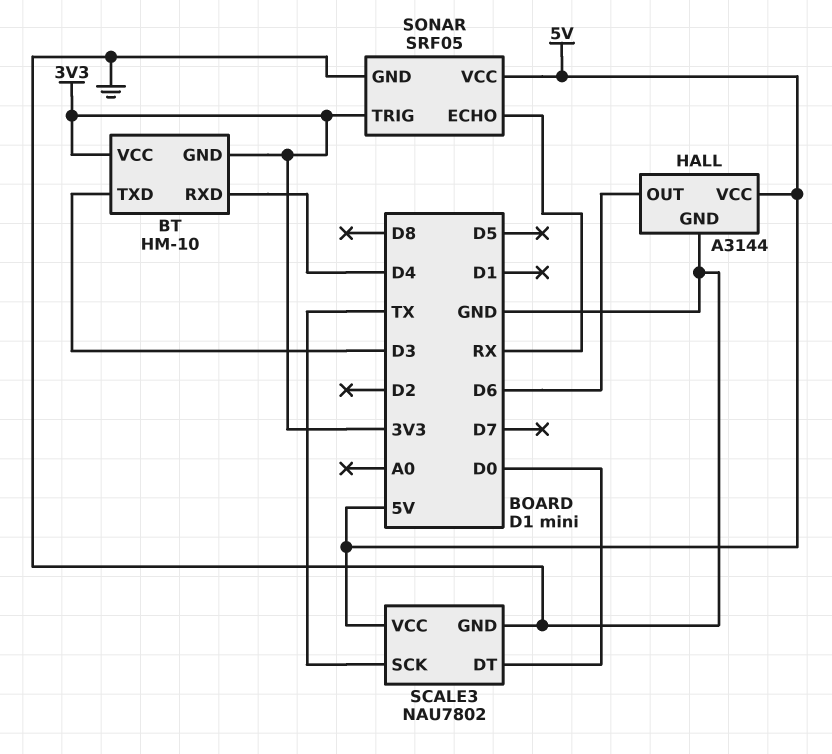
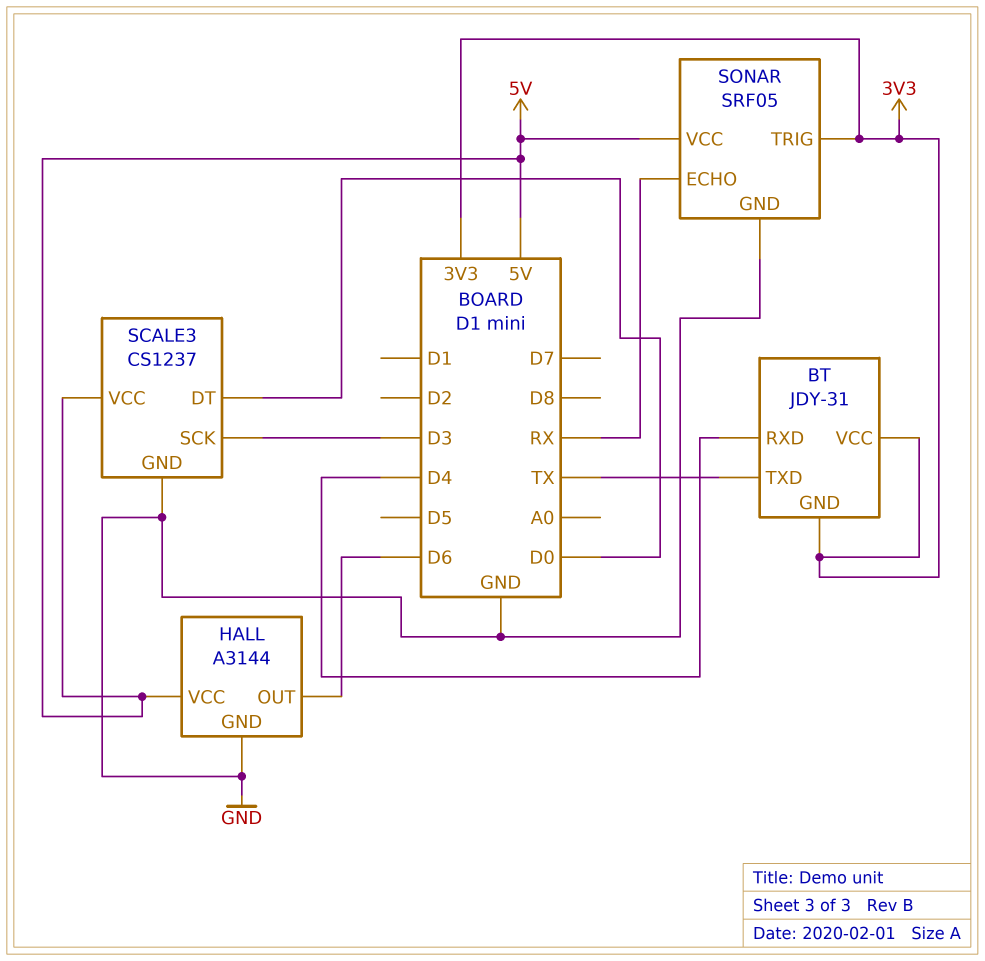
BT: HM-10 -> JDY-31
BT pin TXD: D3 -> TX
SCALE3: NAU7802 -> CS1237
SCALE3 pin SCK: TX -> D3

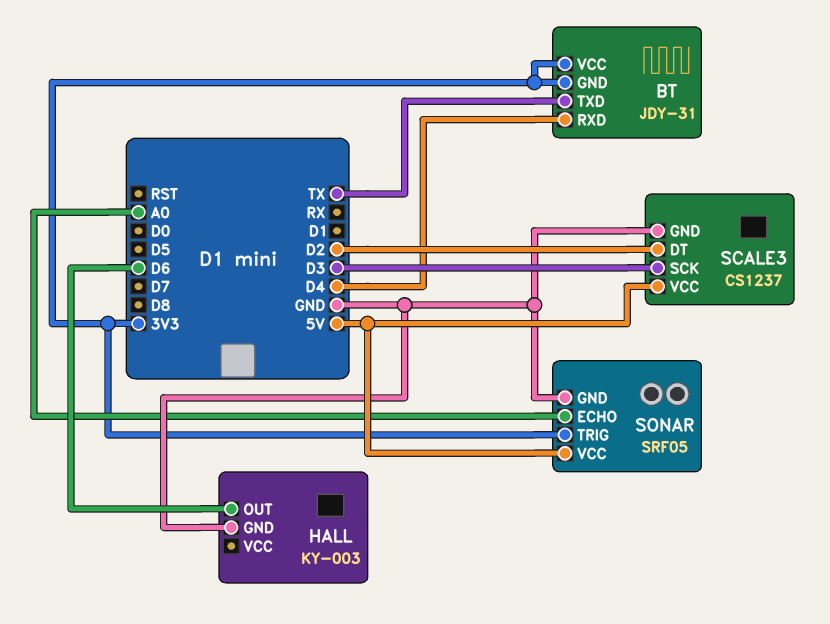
HALL: A3144 -> KY-003
HALL pin VCC: 5V -> none
SCALE3 pin DT: D0 -> D2
SONAR pin ECHO: RX -> A0

